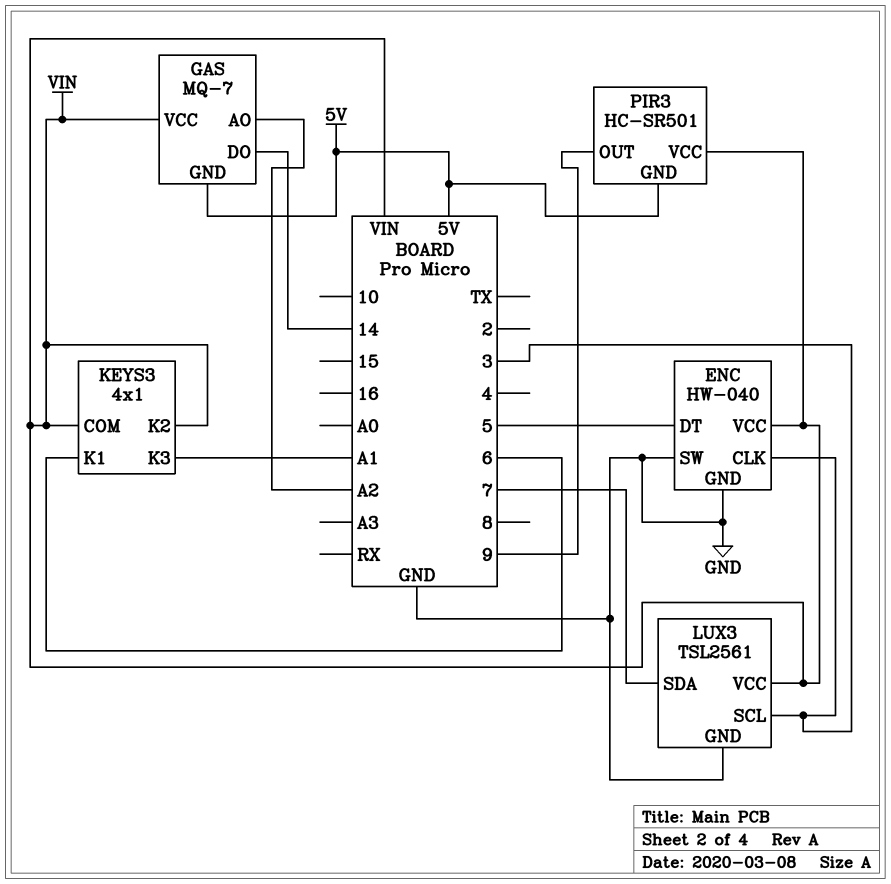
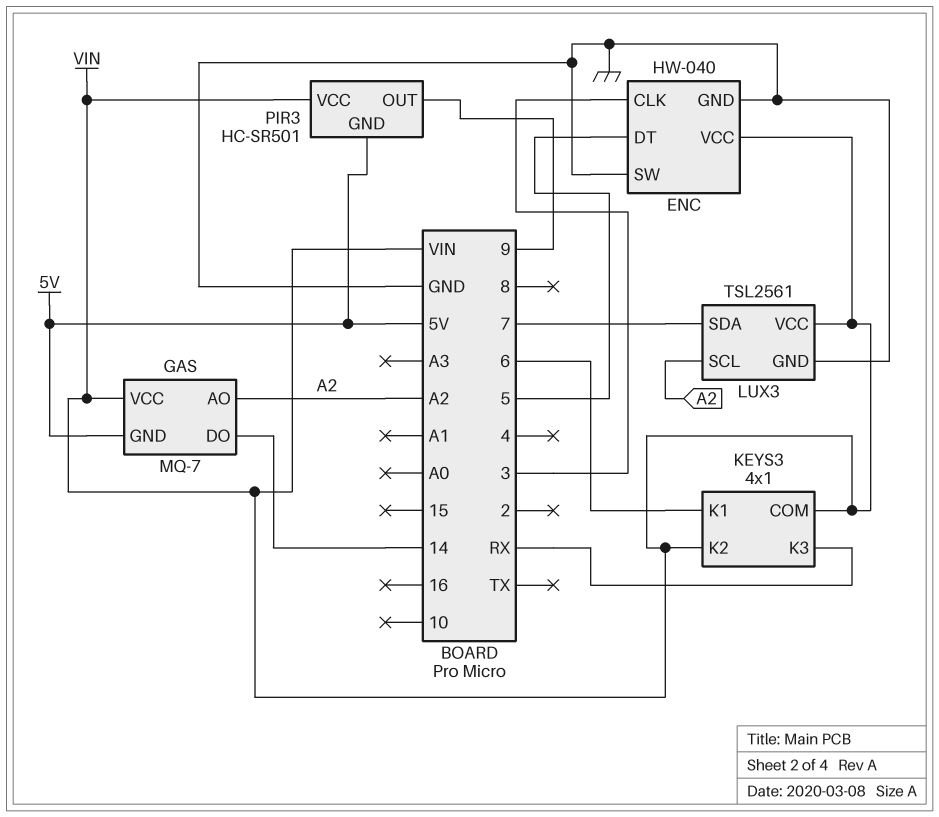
KEYS3 pin K3: A1 -> RX
LUX3 pin SCL: 3 -> A2

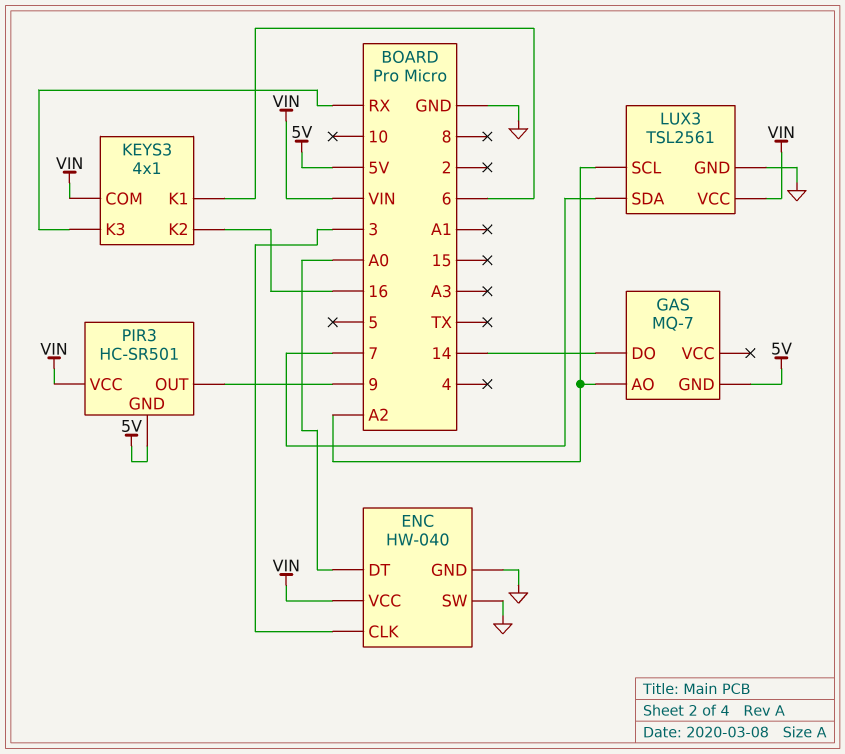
ENC pin DT: 5 -> A0
GAS pin VCC: VIN -> none
KEYS3 pin K2: VIN -> 16

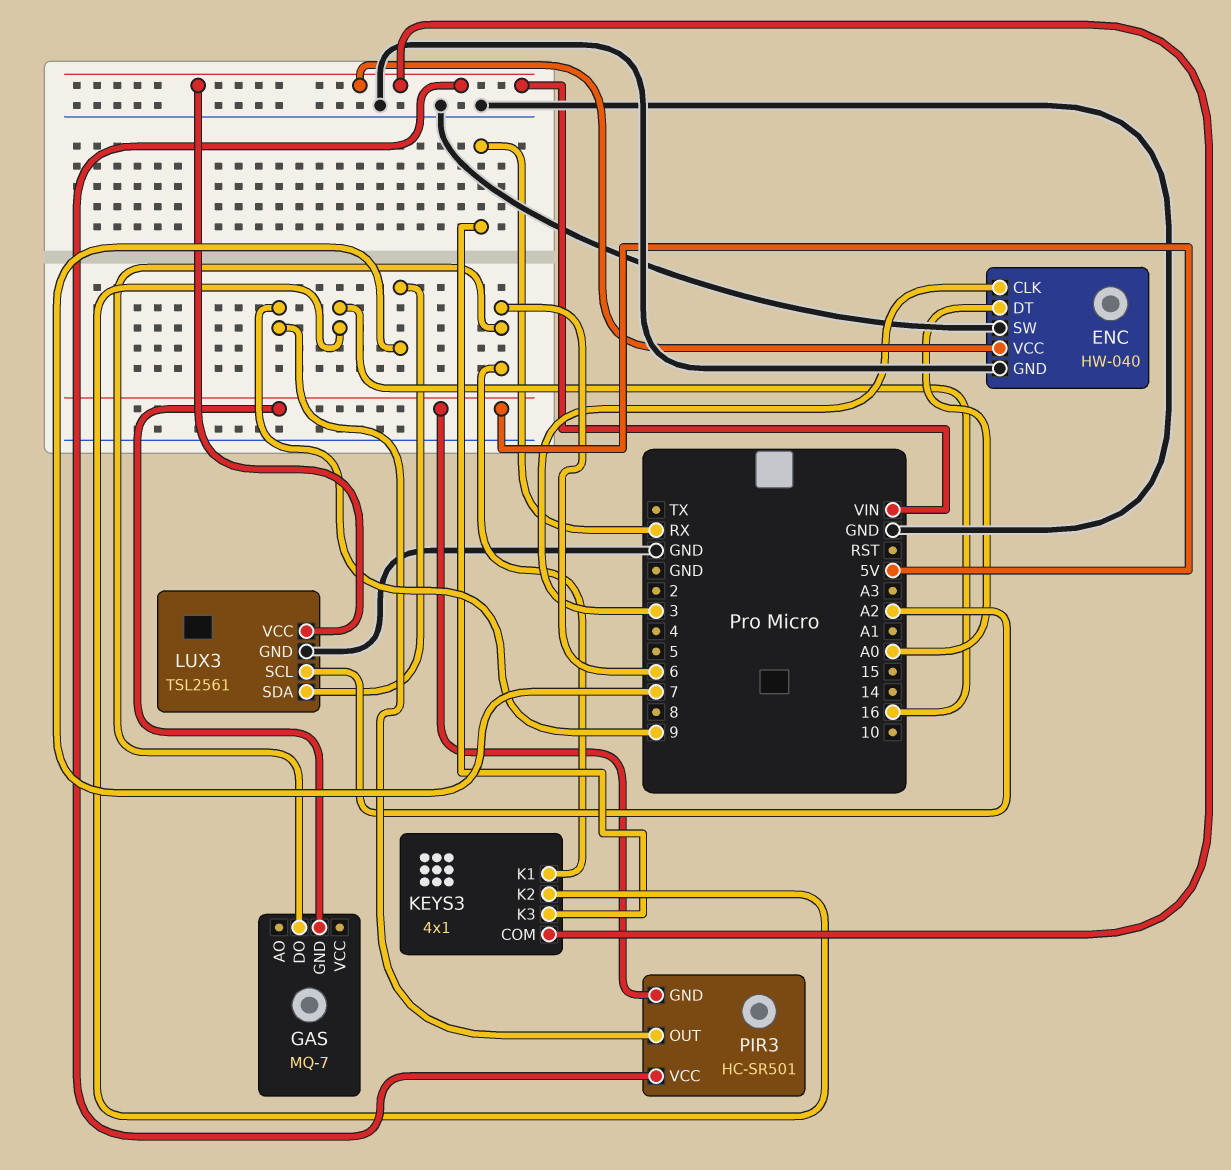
GAS pin AO: A2 -> none
GAS pin DO: 14 -> 6

